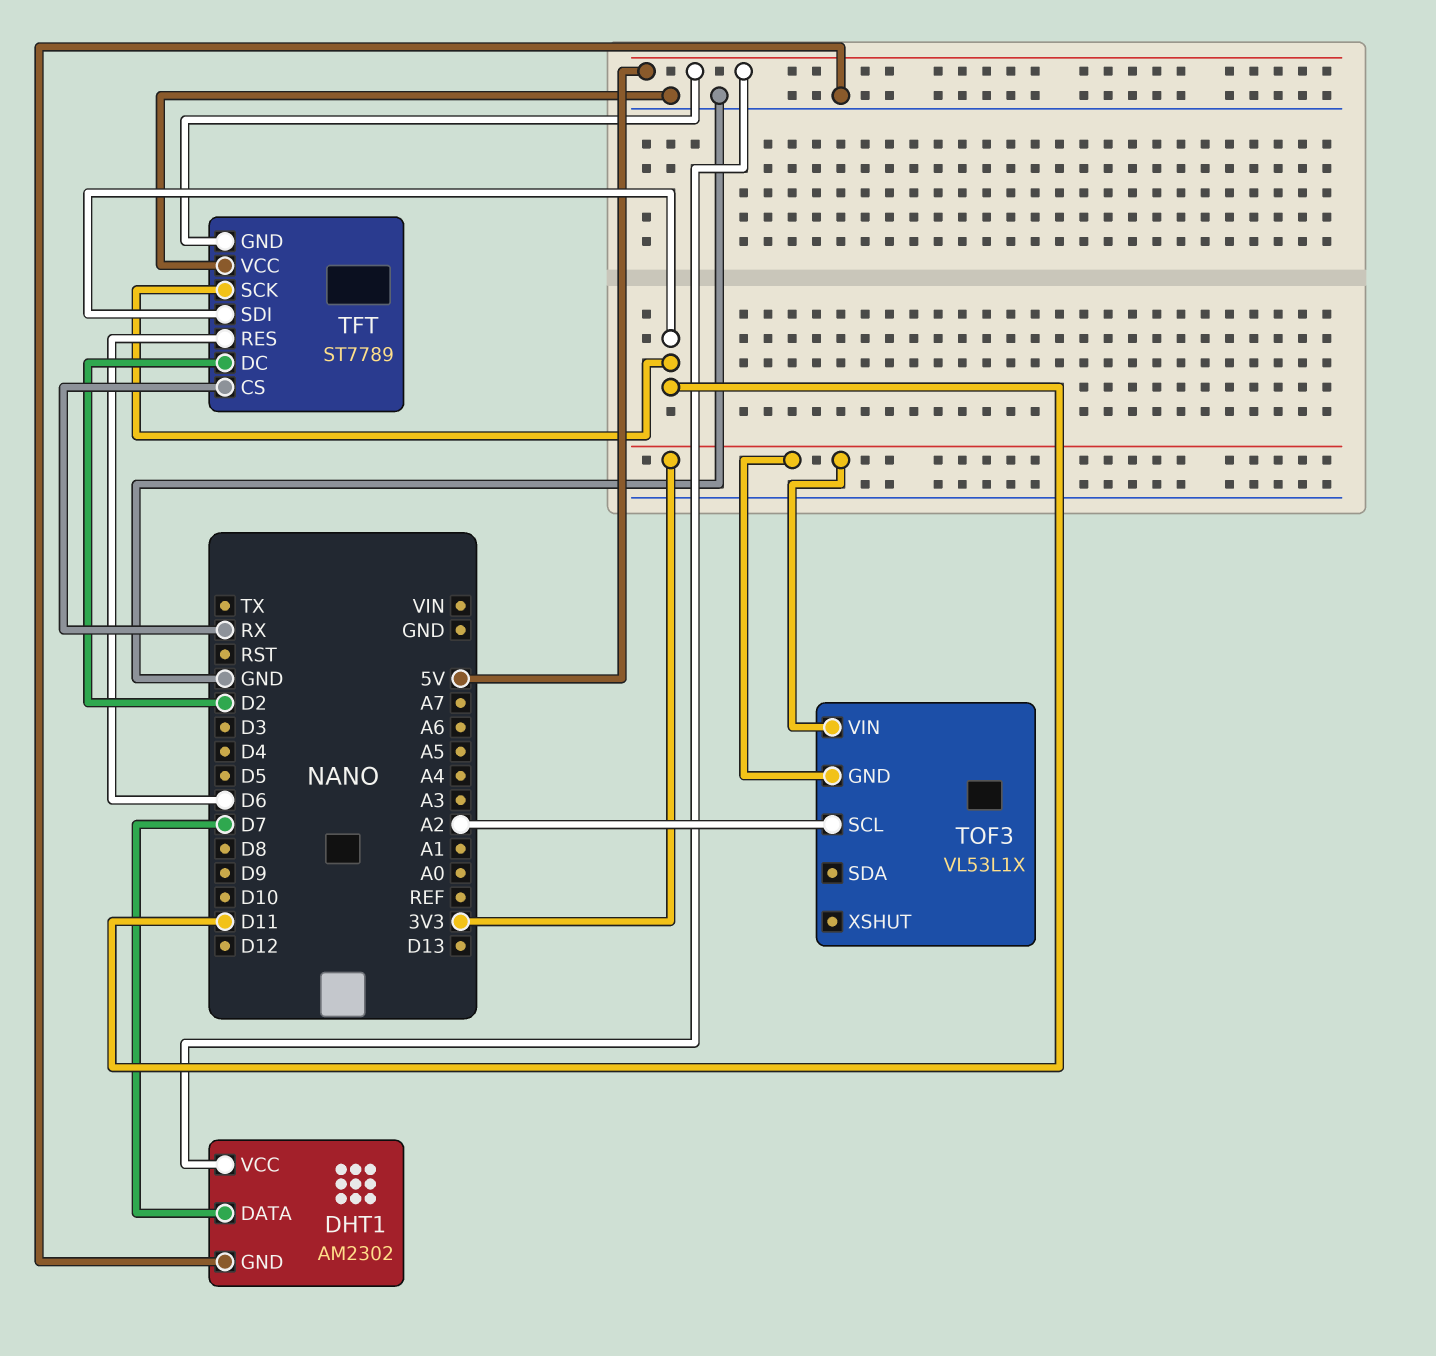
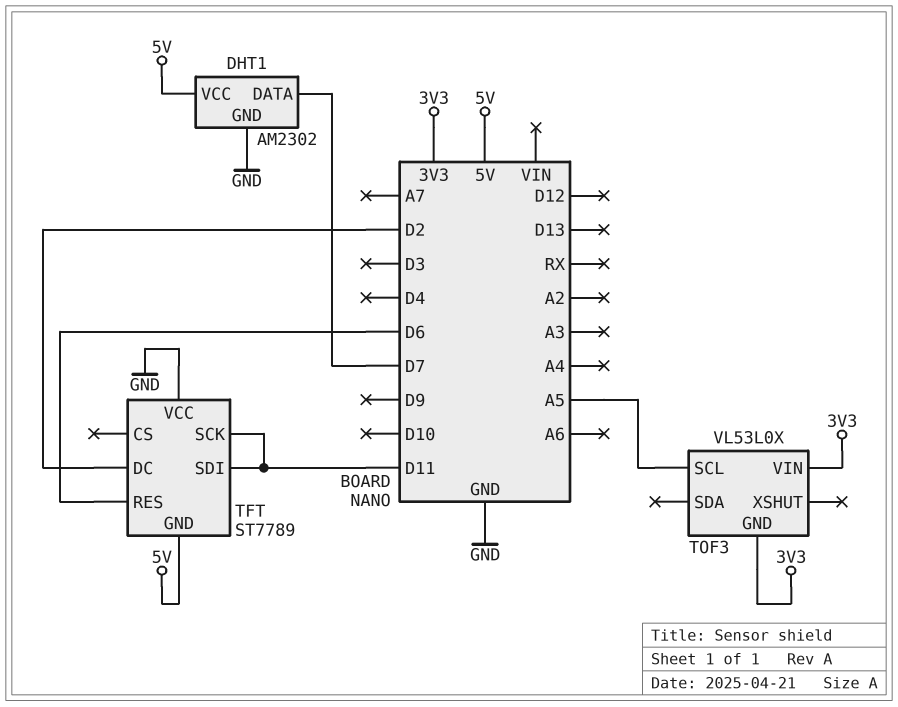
TFT pin CS: RX -> none
TOF3: VL53L1X -> VL53L0X
TOF3 pin SCL: A2 -> A5

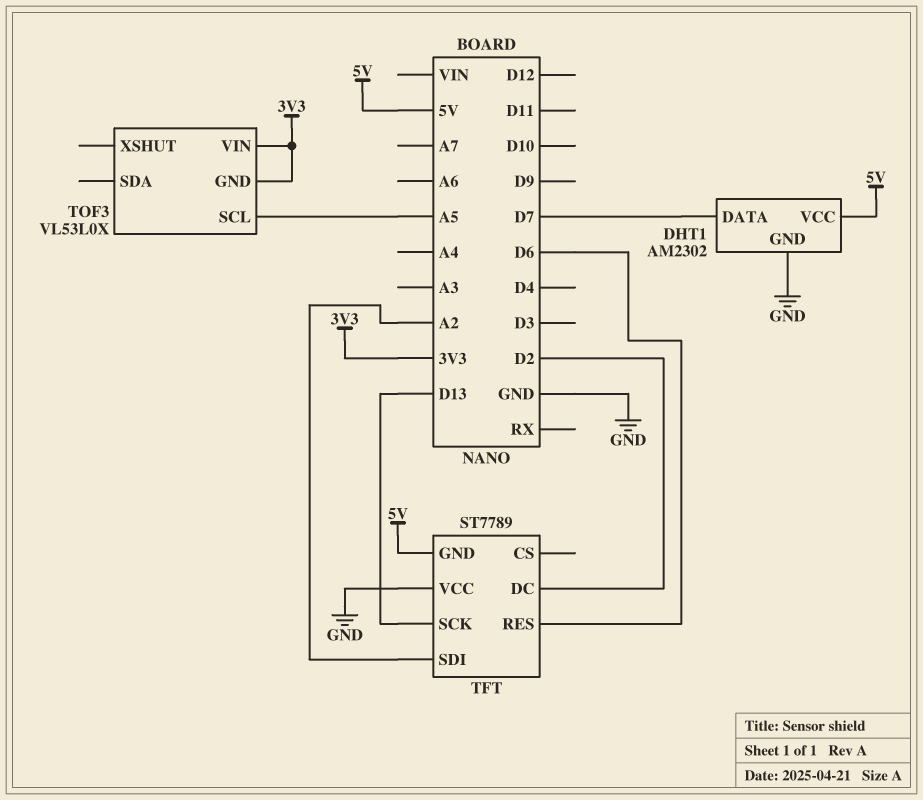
TFT pin SCK: D11 -> D13
TFT pin SDI: D11 -> A2

